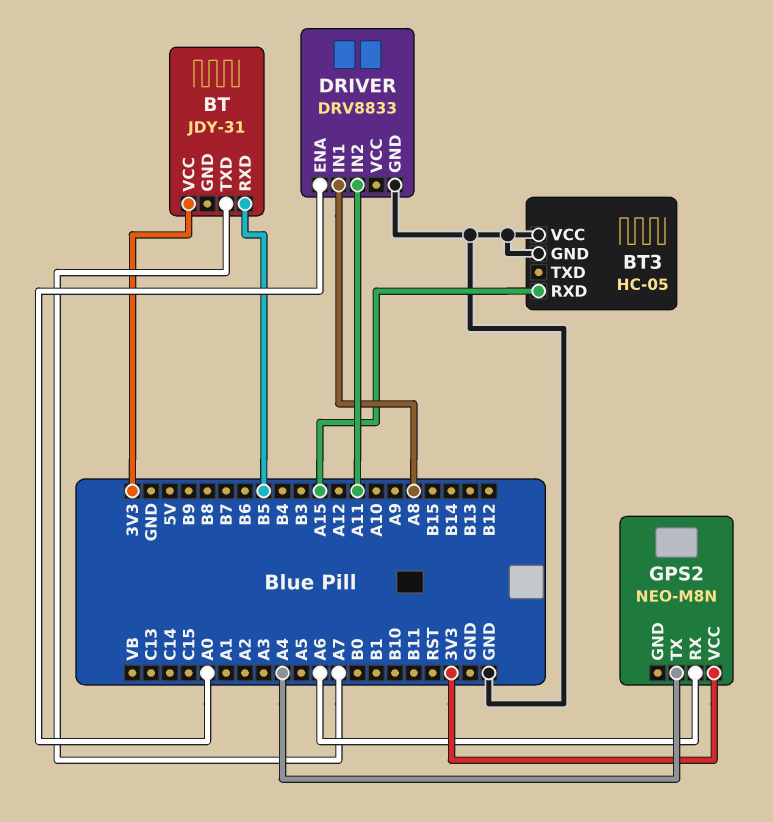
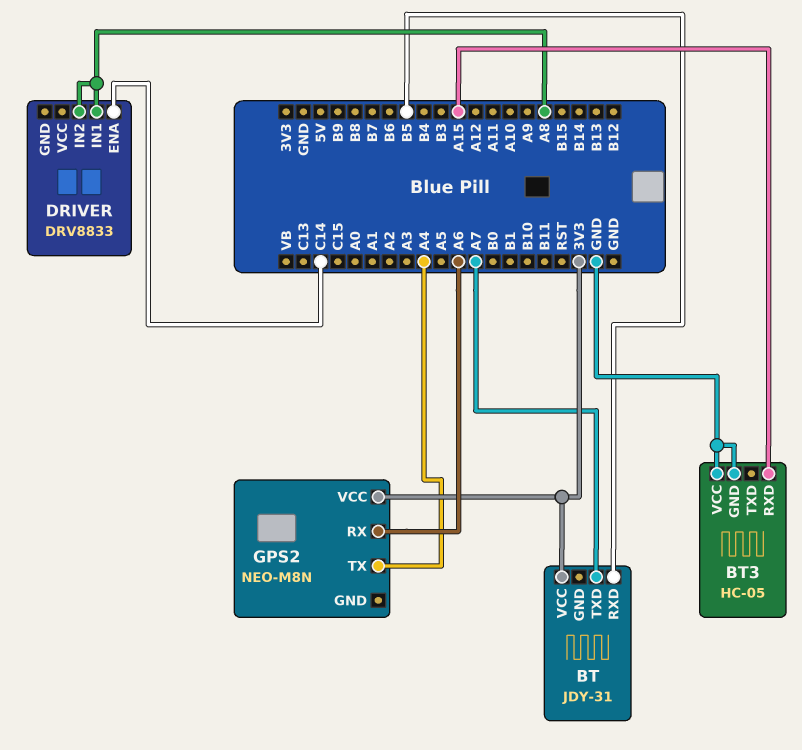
DRIVER pin ENA: A0 -> C14
DRIVER pin GND: GND -> none
DRIVER pin IN2: A11 -> A8

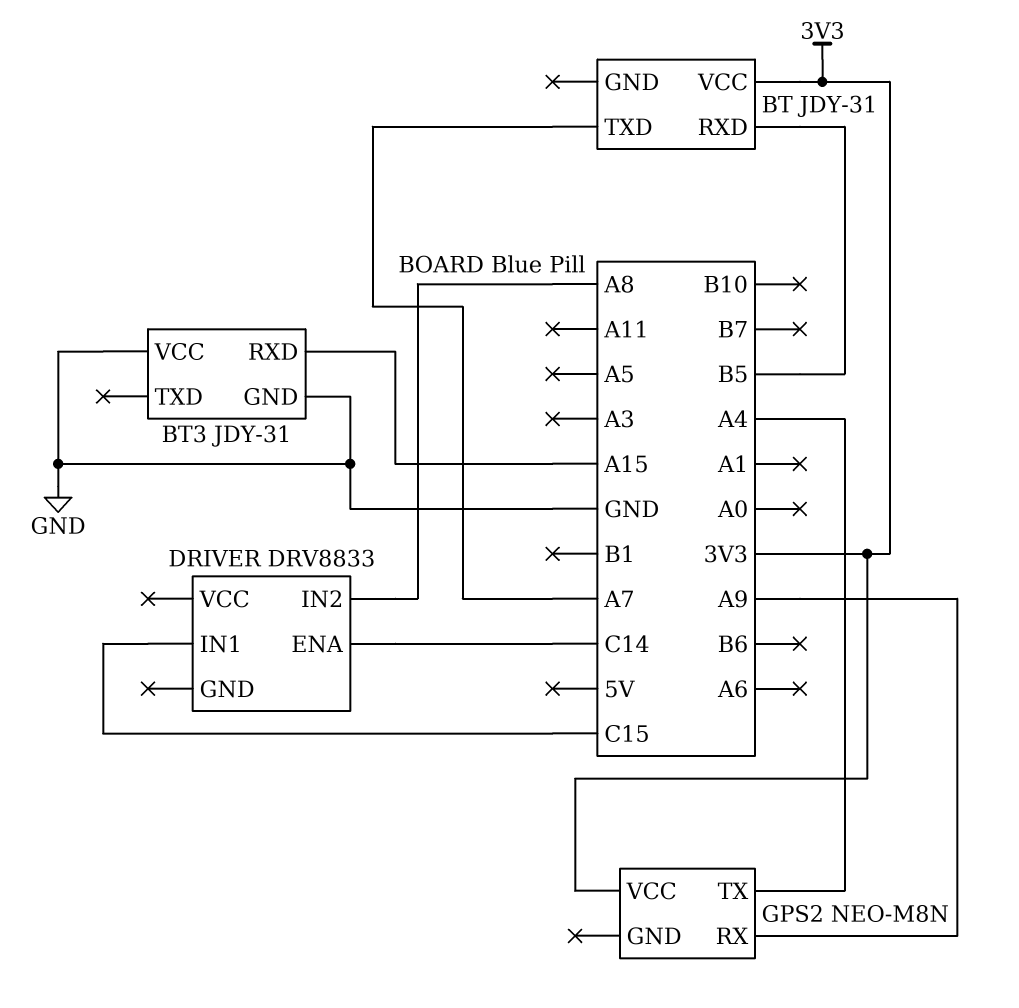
BT3: HC-05 -> JDY-31
DRIVER pin IN1: A8 -> C15
GPS2 pin RX: A6 -> A9

